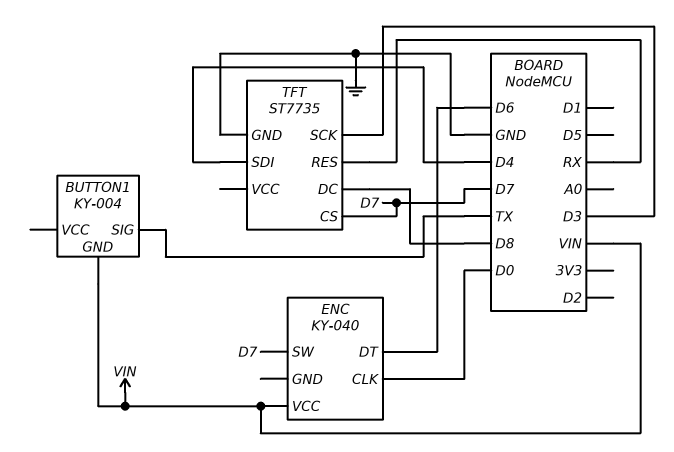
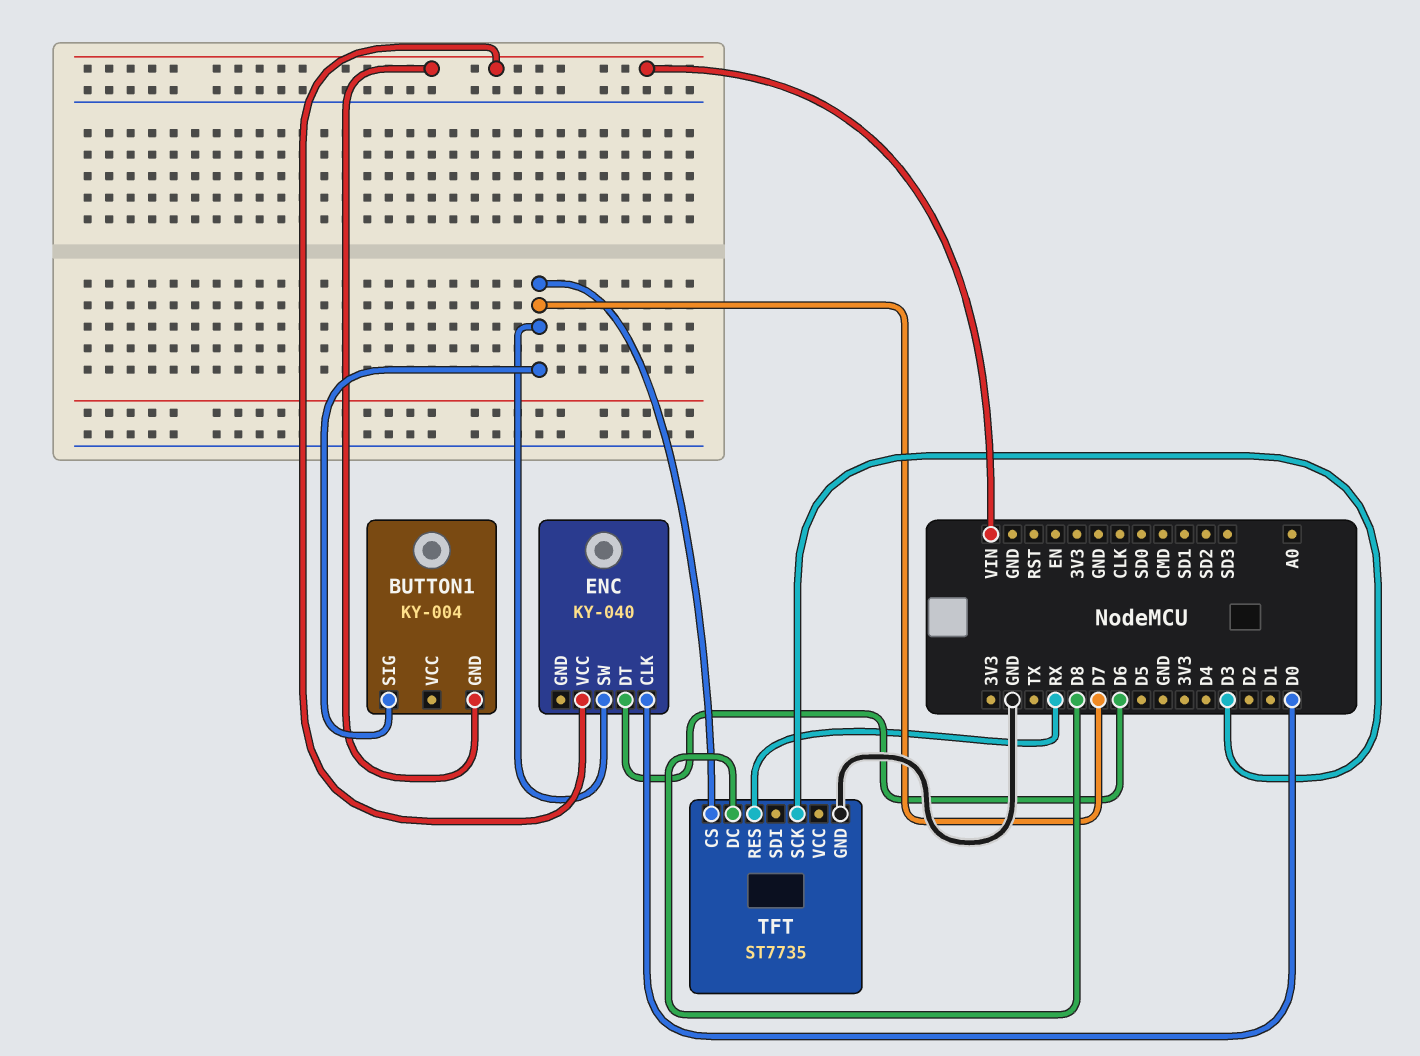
BUTTON1 pin SIG: TX -> D7
TFT pin SDI: D4 -> none

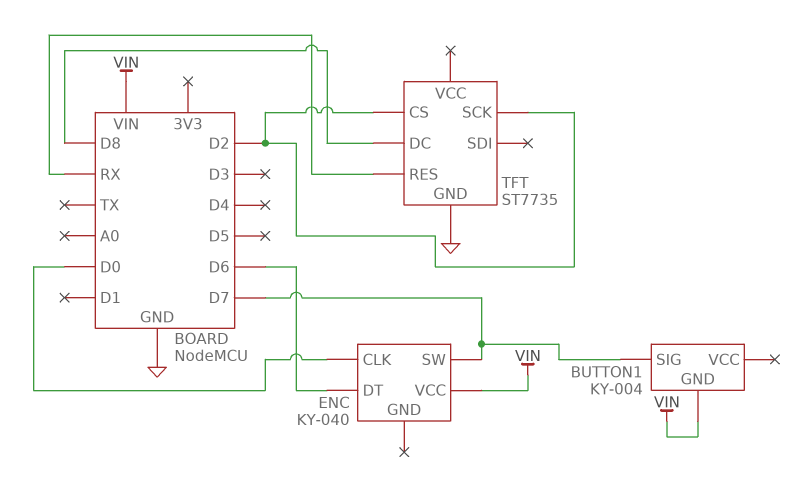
TFT pin CS: D7 -> D2
TFT pin SCK: D3 -> D2

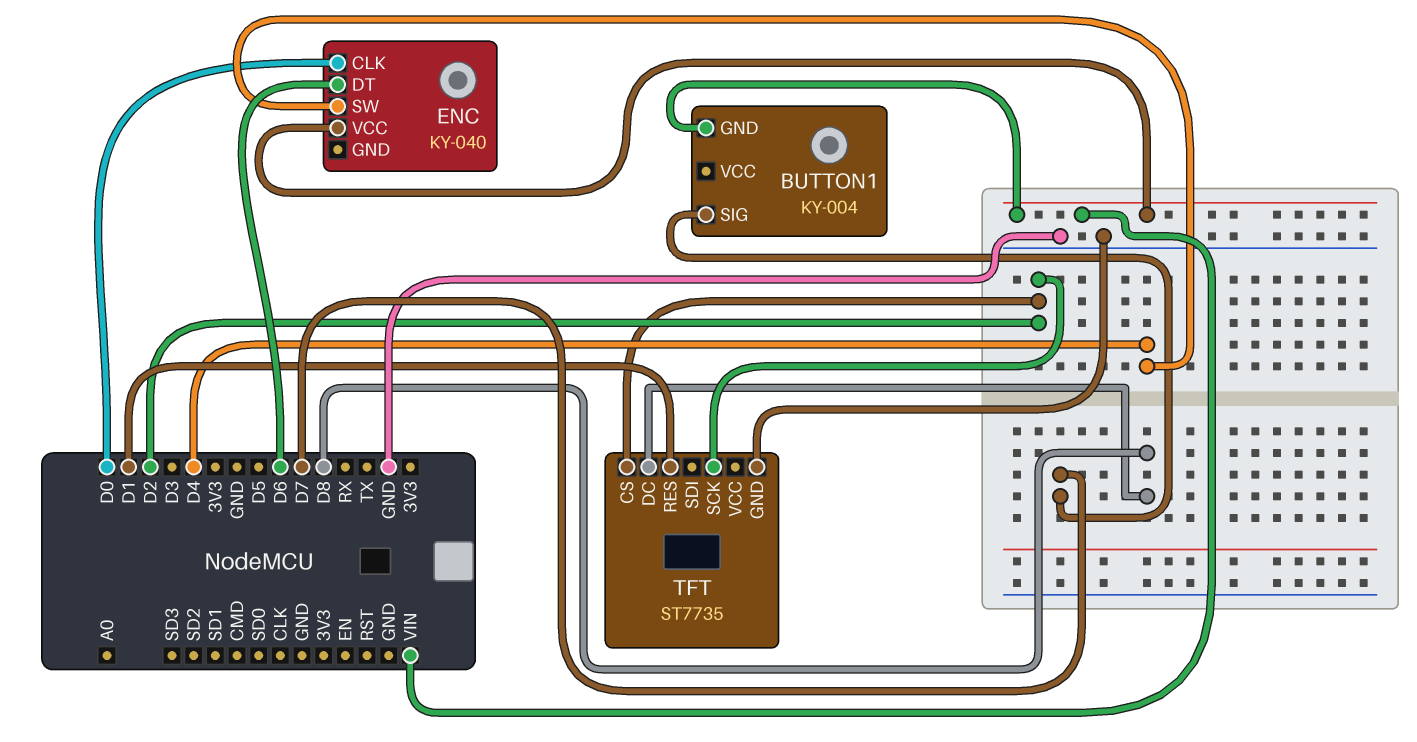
ENC pin SW: D7 -> D4
TFT pin RES: RX -> D1

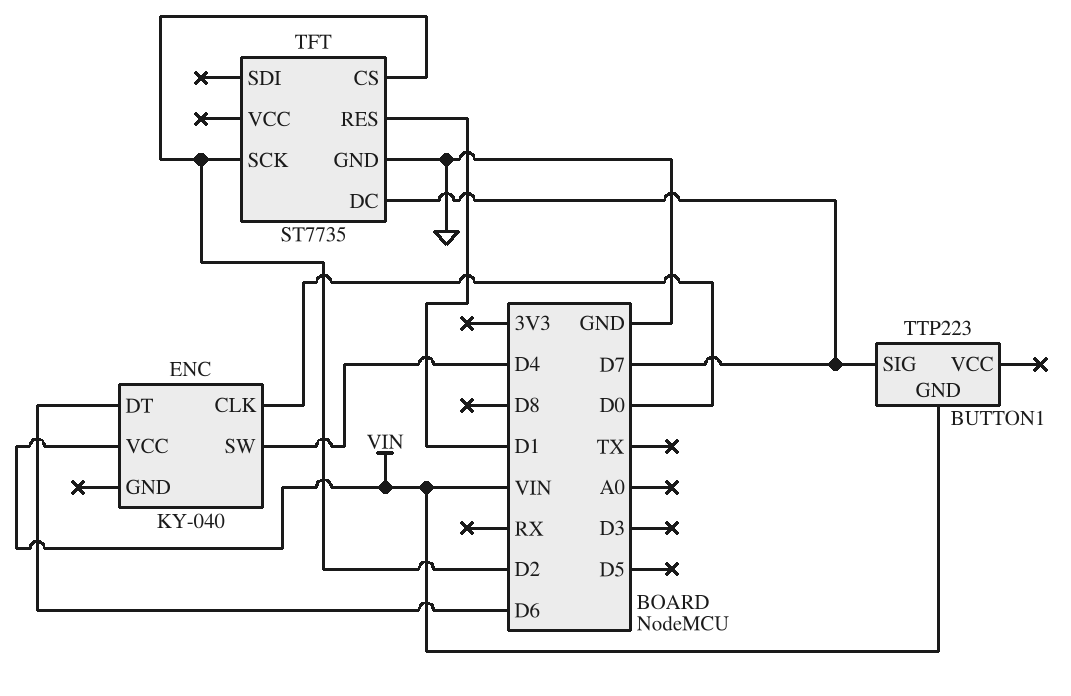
BUTTON1: KY-004 -> TTP223
TFT pin DC: D8 -> D7

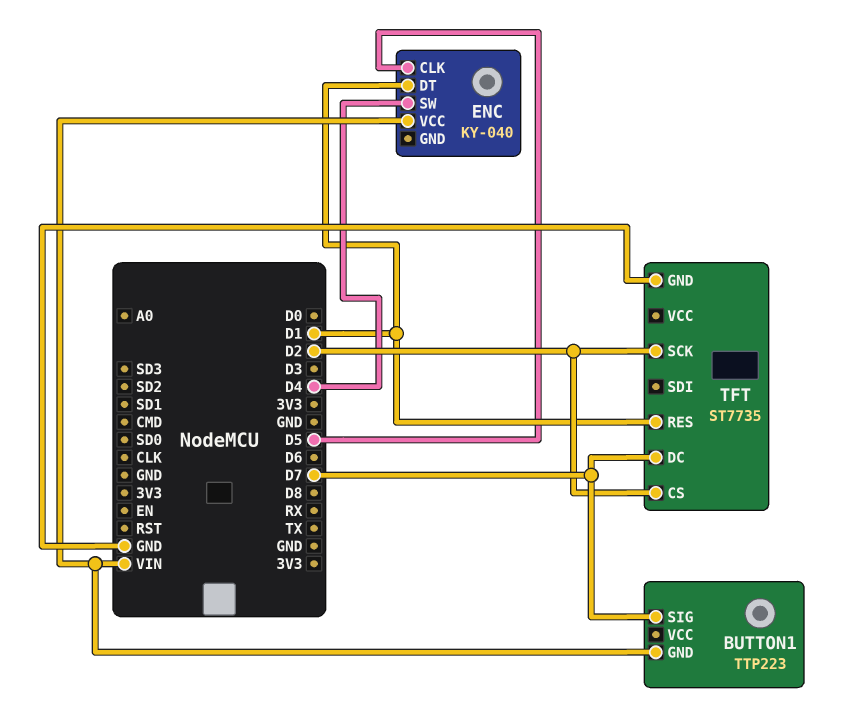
ENC pin CLK: D0 -> D5
ENC pin DT: D6 -> D1

